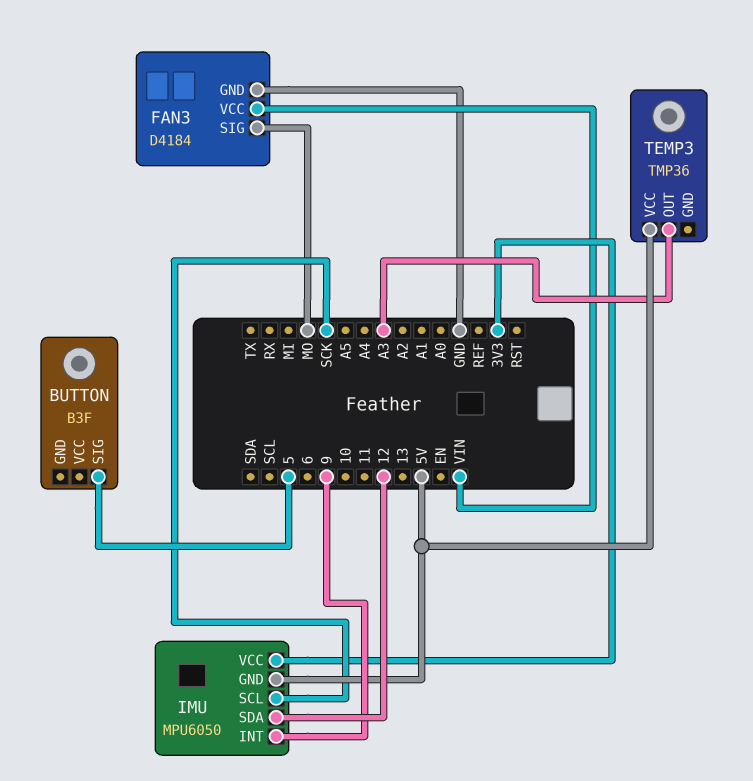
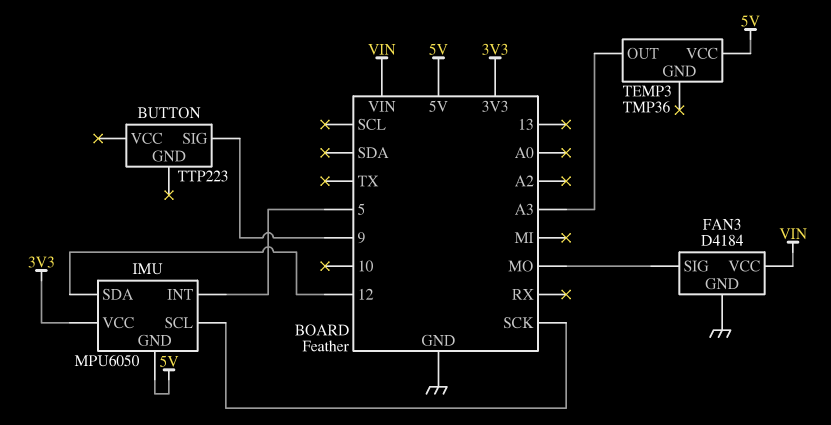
BUTTON: B3F -> TTP223
BUTTON pin SIG: 5 -> 9
IMU pin INT: 9 -> 5

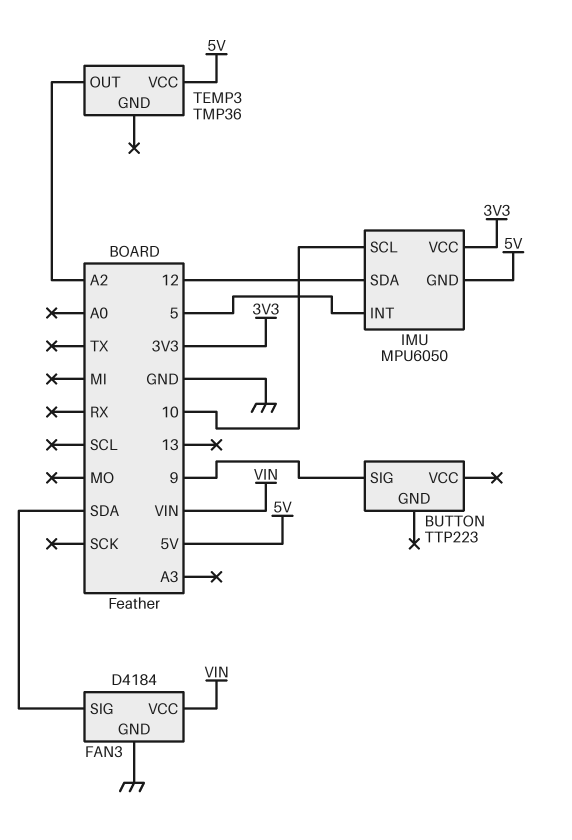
FAN3 pin SIG: MO -> SDA
IMU pin SCL: SCK -> 10
TEMP3 pin OUT: A3 -> A2

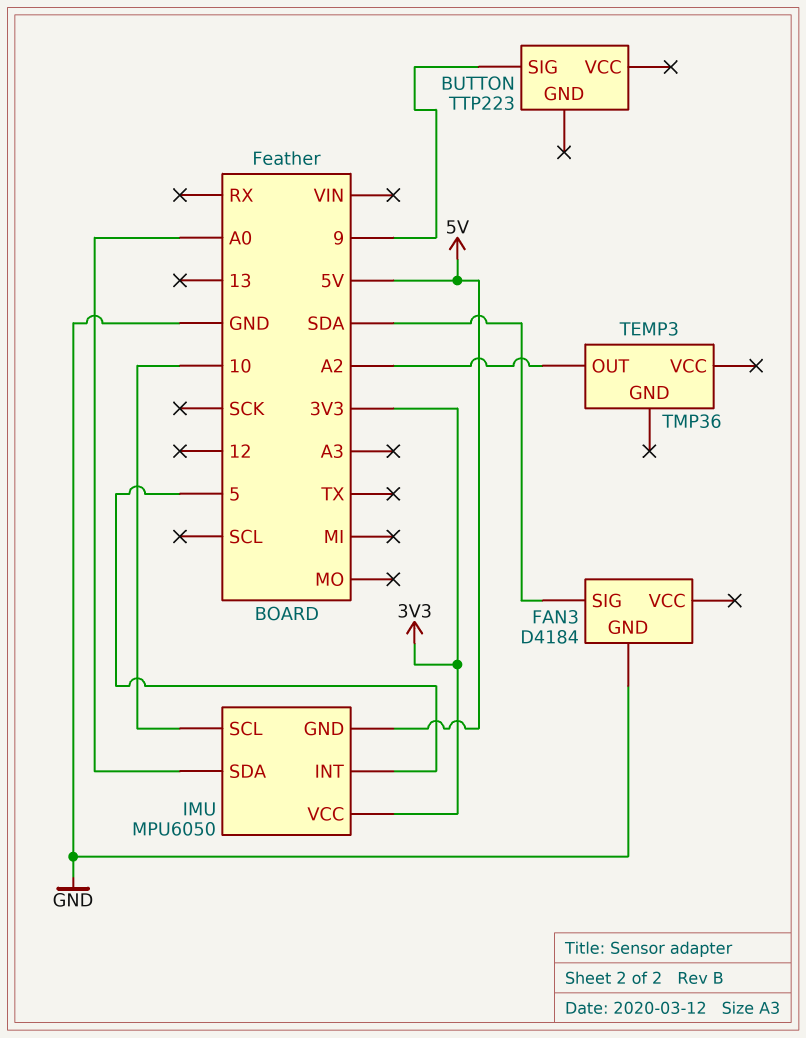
FAN3 pin VCC: VIN -> none
IMU pin SDA: 12 -> A0
TEMP3 pin VCC: 5V -> none

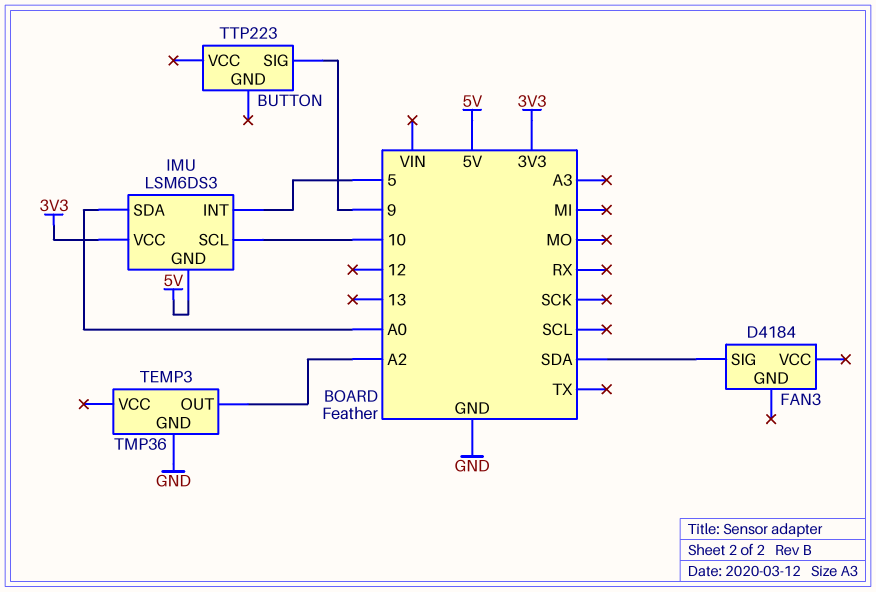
FAN3 pin GND: GND -> none
IMU: MPU6050 -> LSM6DS3
TEMP3 pin GND: none -> GND

